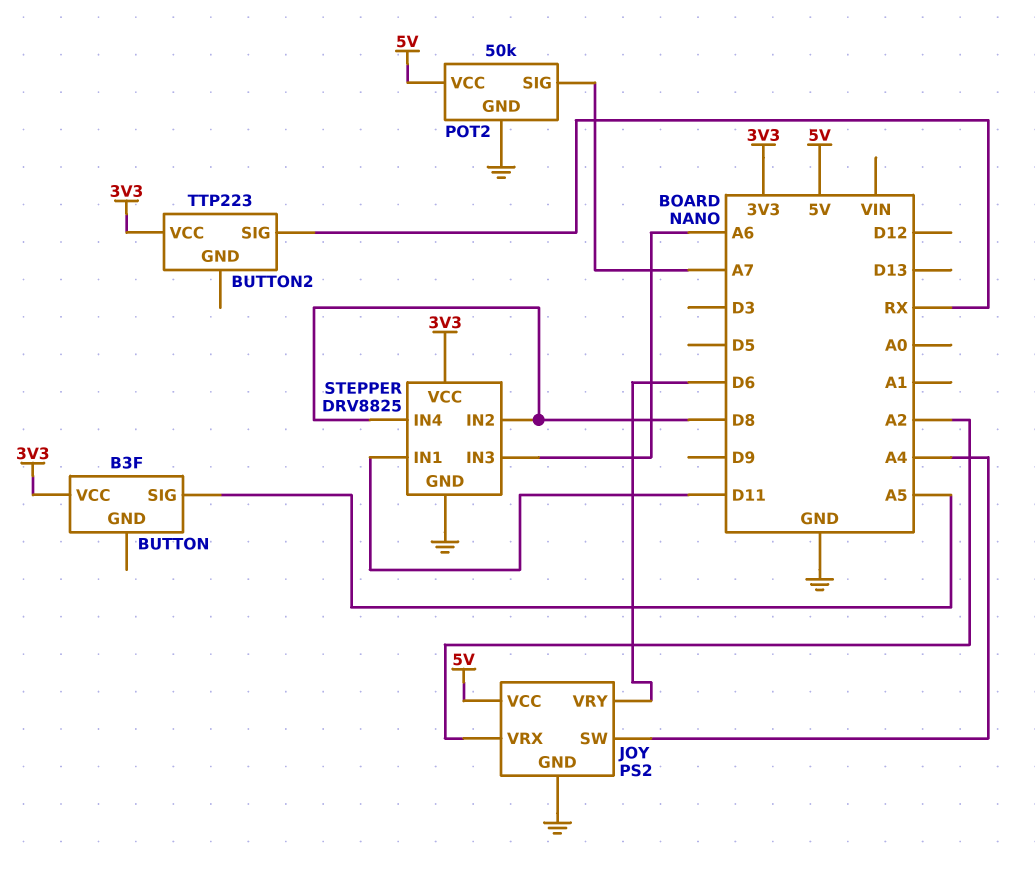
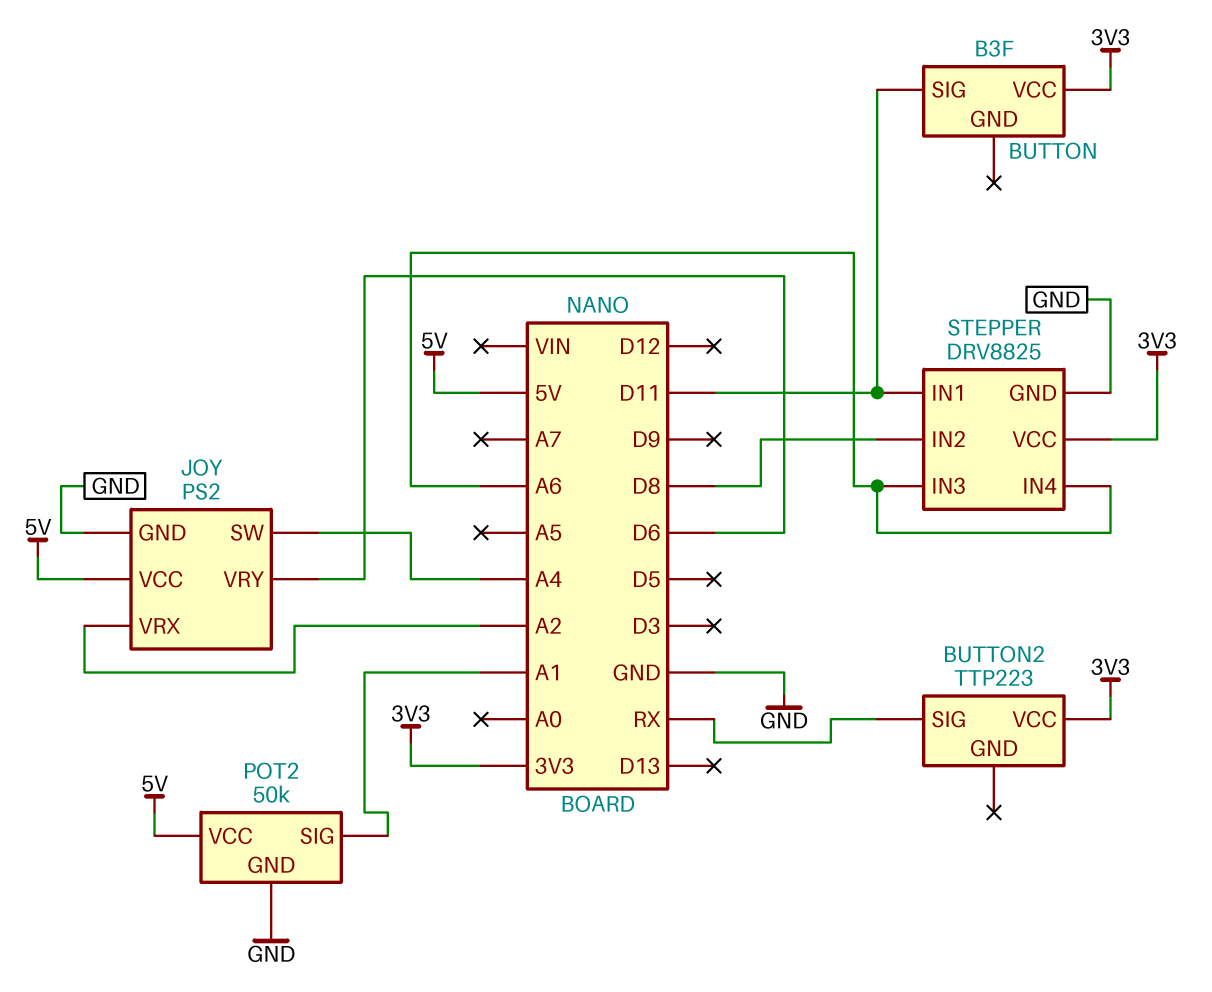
BUTTON pin SIG: A5 -> D11
POT2 pin SIG: A7 -> A1
STEPPER pin IN4: D8 -> A6

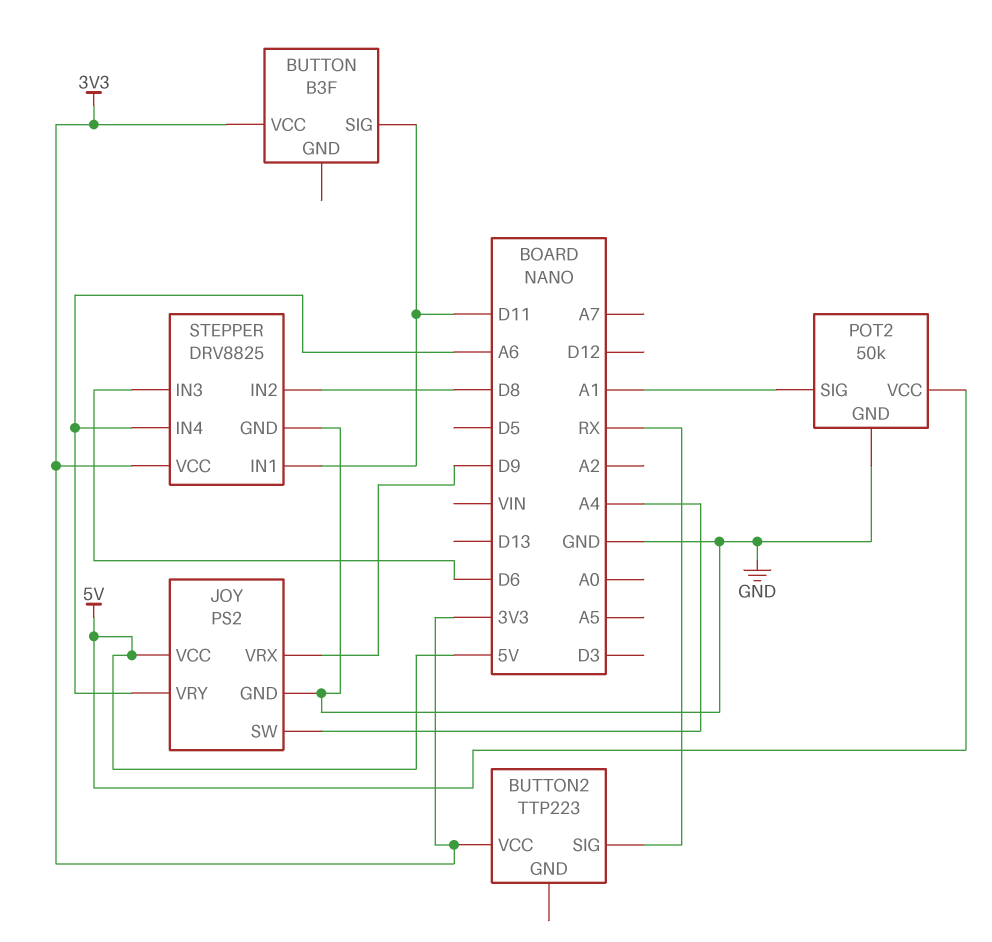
JOY pin VRX: A2 -> D9
JOY pin VRY: D6 -> A6
STEPPER pin IN3: A6 -> D6

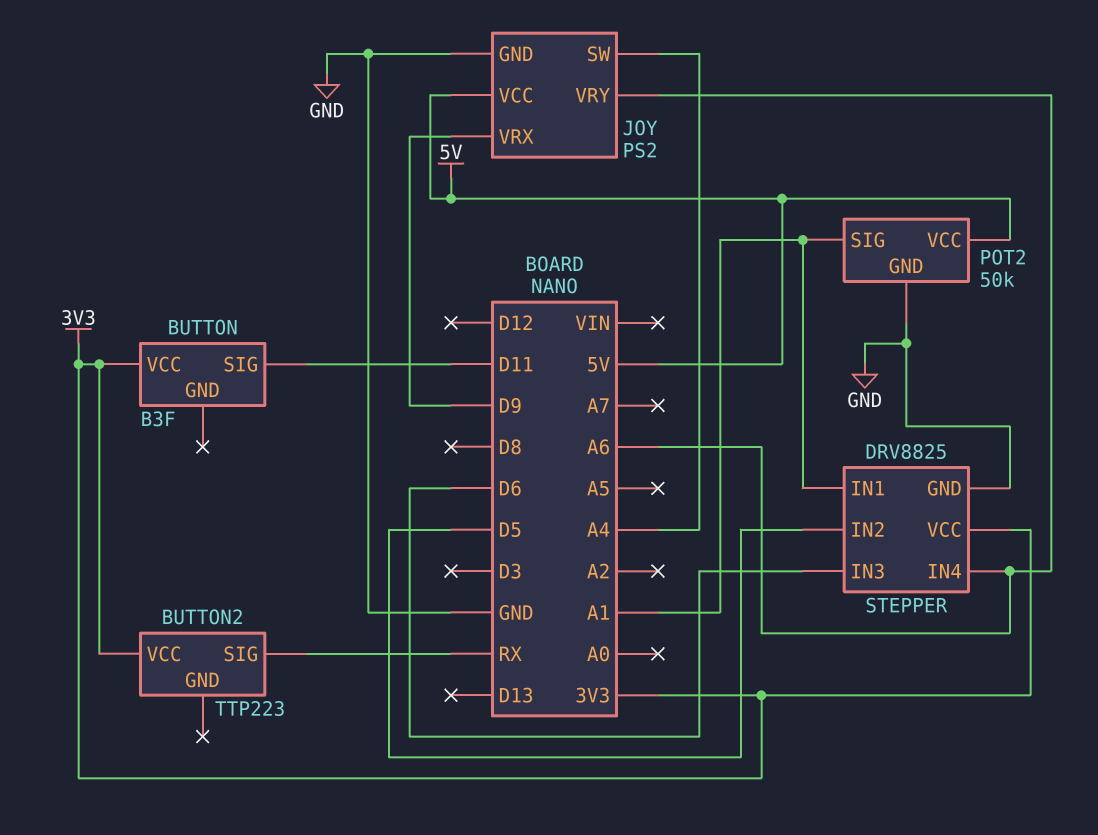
STEPPER pin IN1: D11 -> A1
STEPPER pin IN2: D8 -> D5

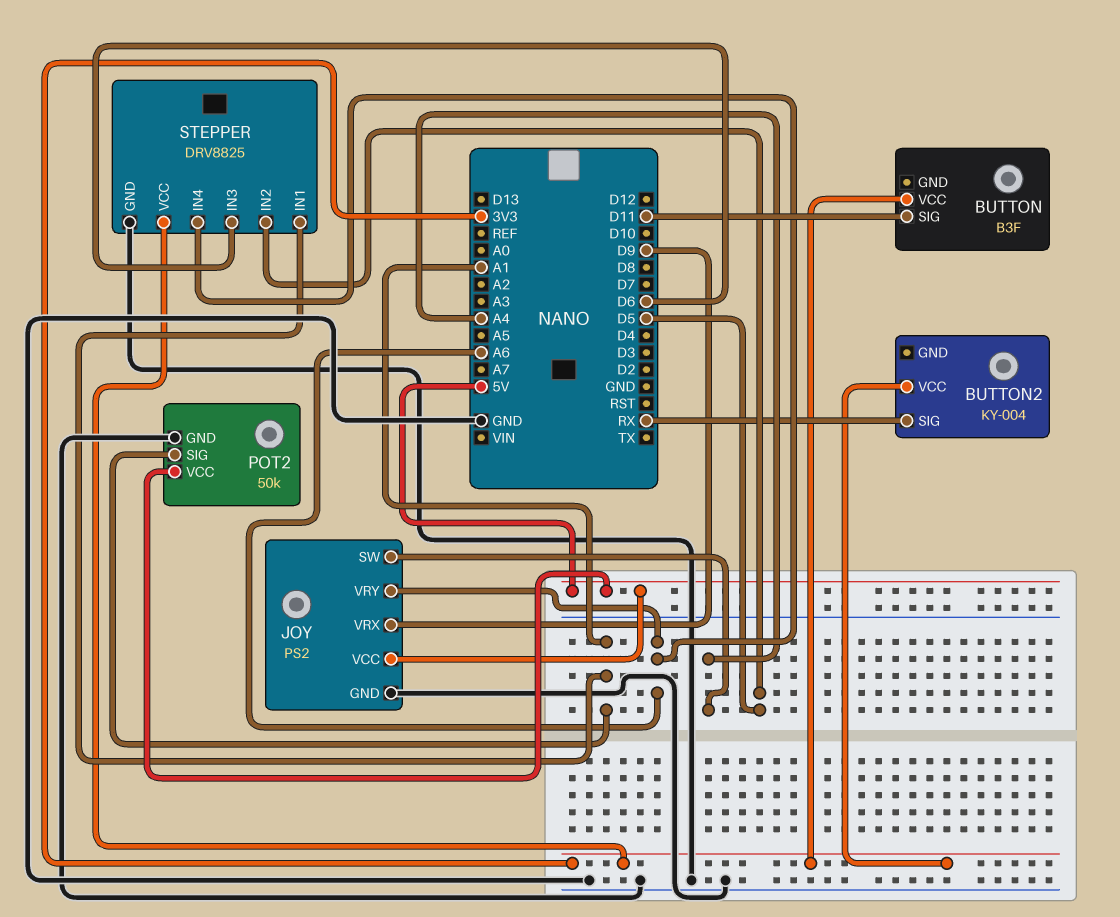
BUTTON2: TTP223 -> KY-004

